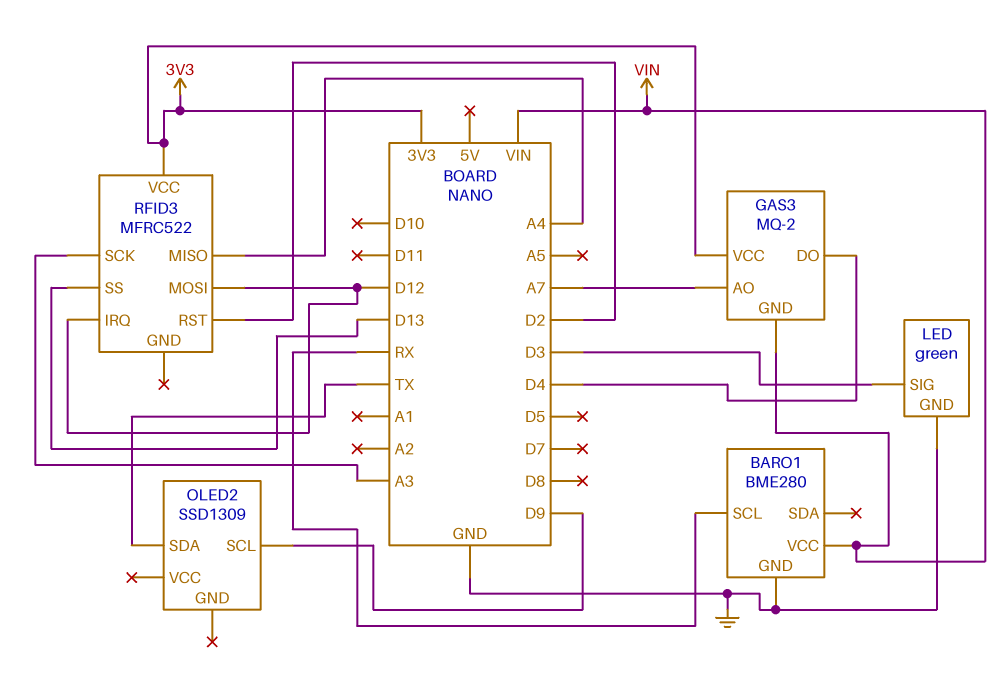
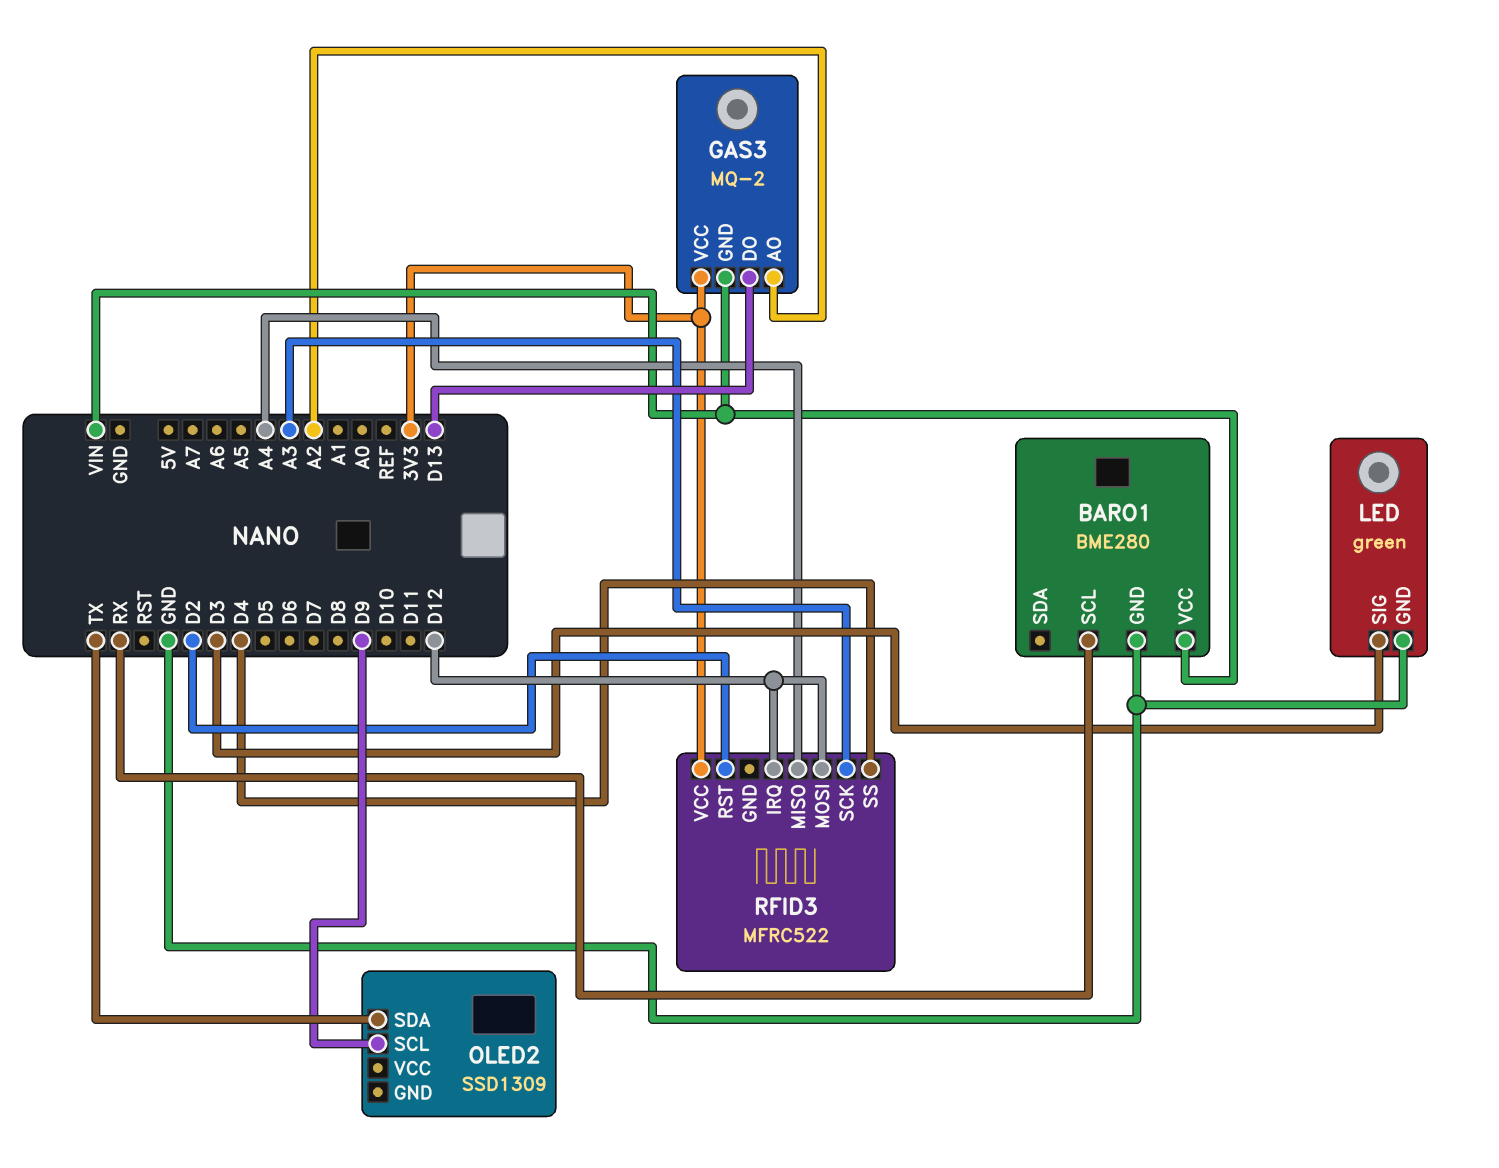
GAS3 pin AO: A7 -> A2
GAS3 pin DO: D4 -> D13
RFID3 pin SS: D13 -> D4

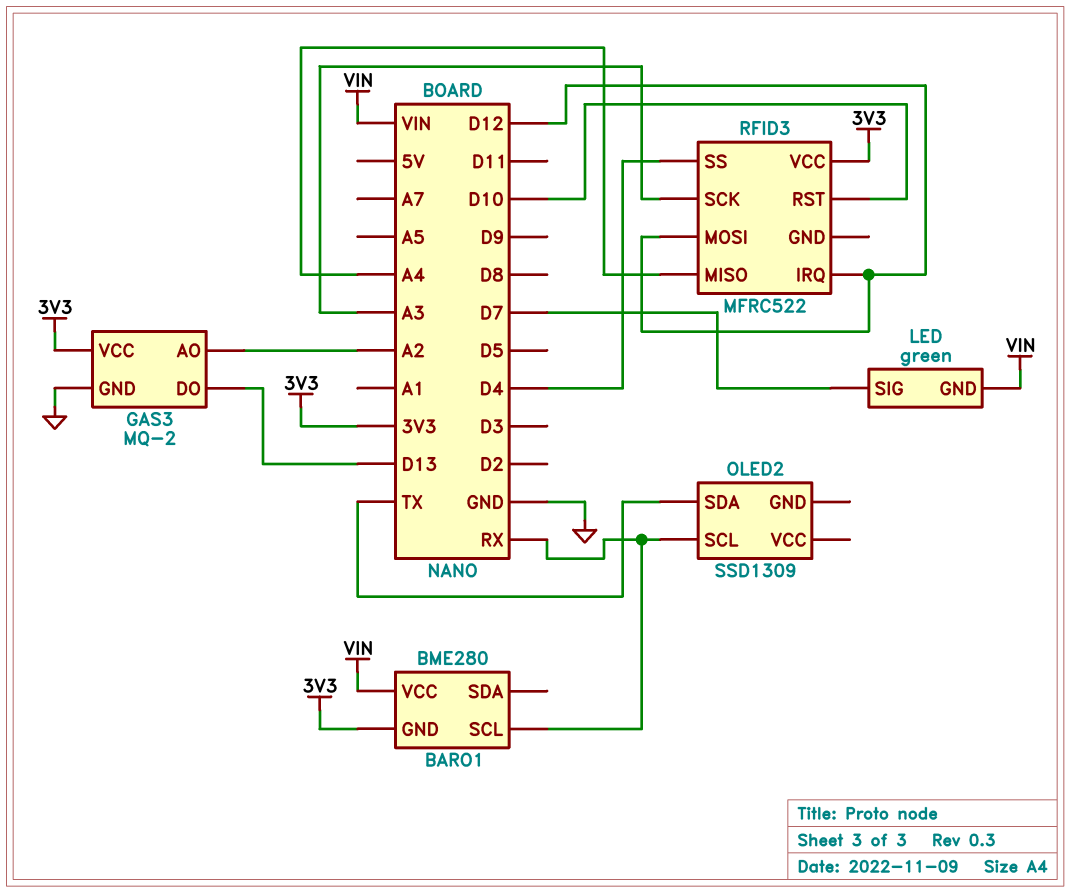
BARO1 pin GND: GND -> 3V3
GAS3 pin GND: VIN -> GND
LED pin GND: GND -> VIN
LED pin SIG: D3 -> D7
OLED2 pin SCL: D9 -> RX
RFID3 pin RST: D2 -> D10

